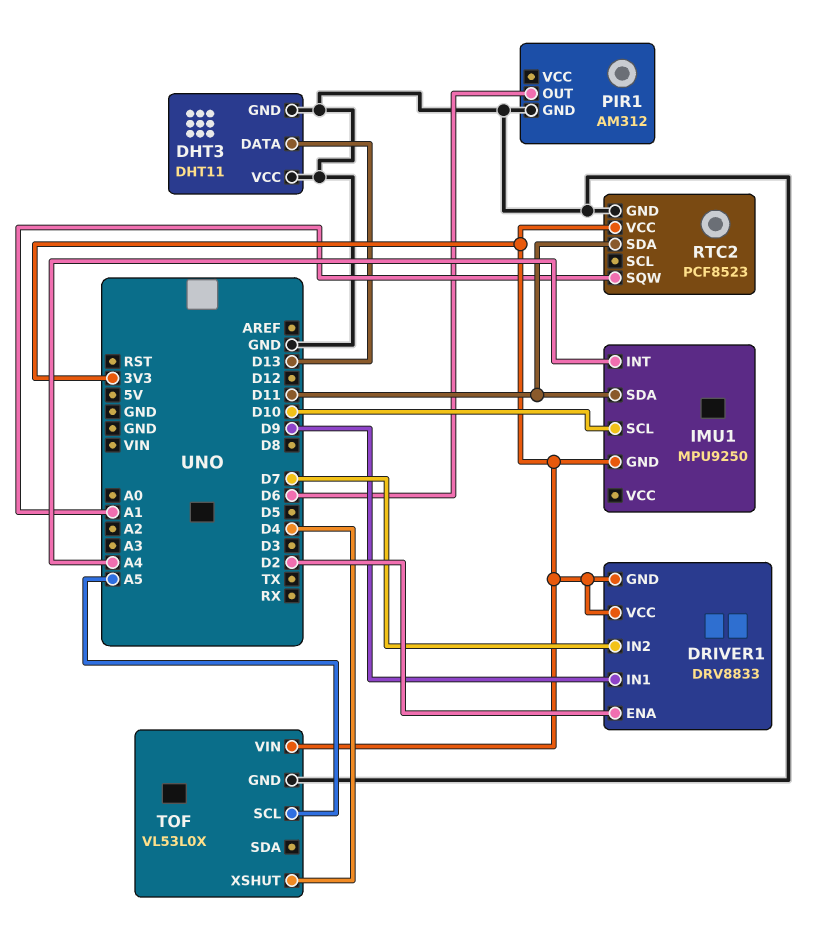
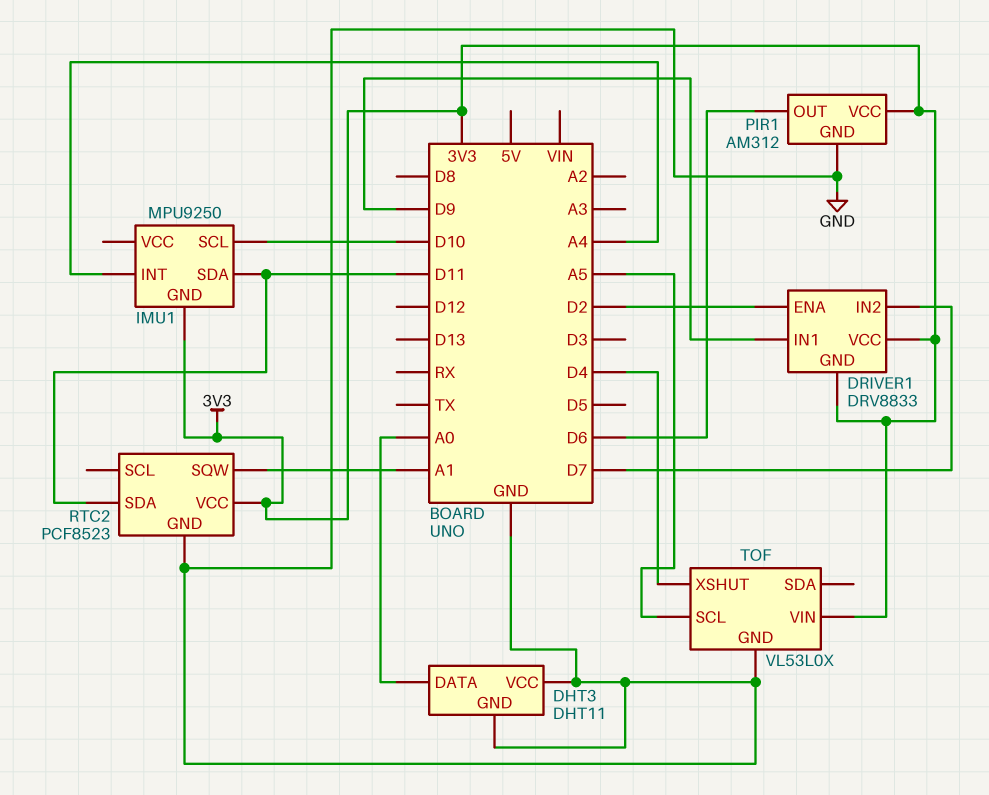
DHT3 pin DATA: D13 -> A0
PIR1 pin VCC: none -> 3V3

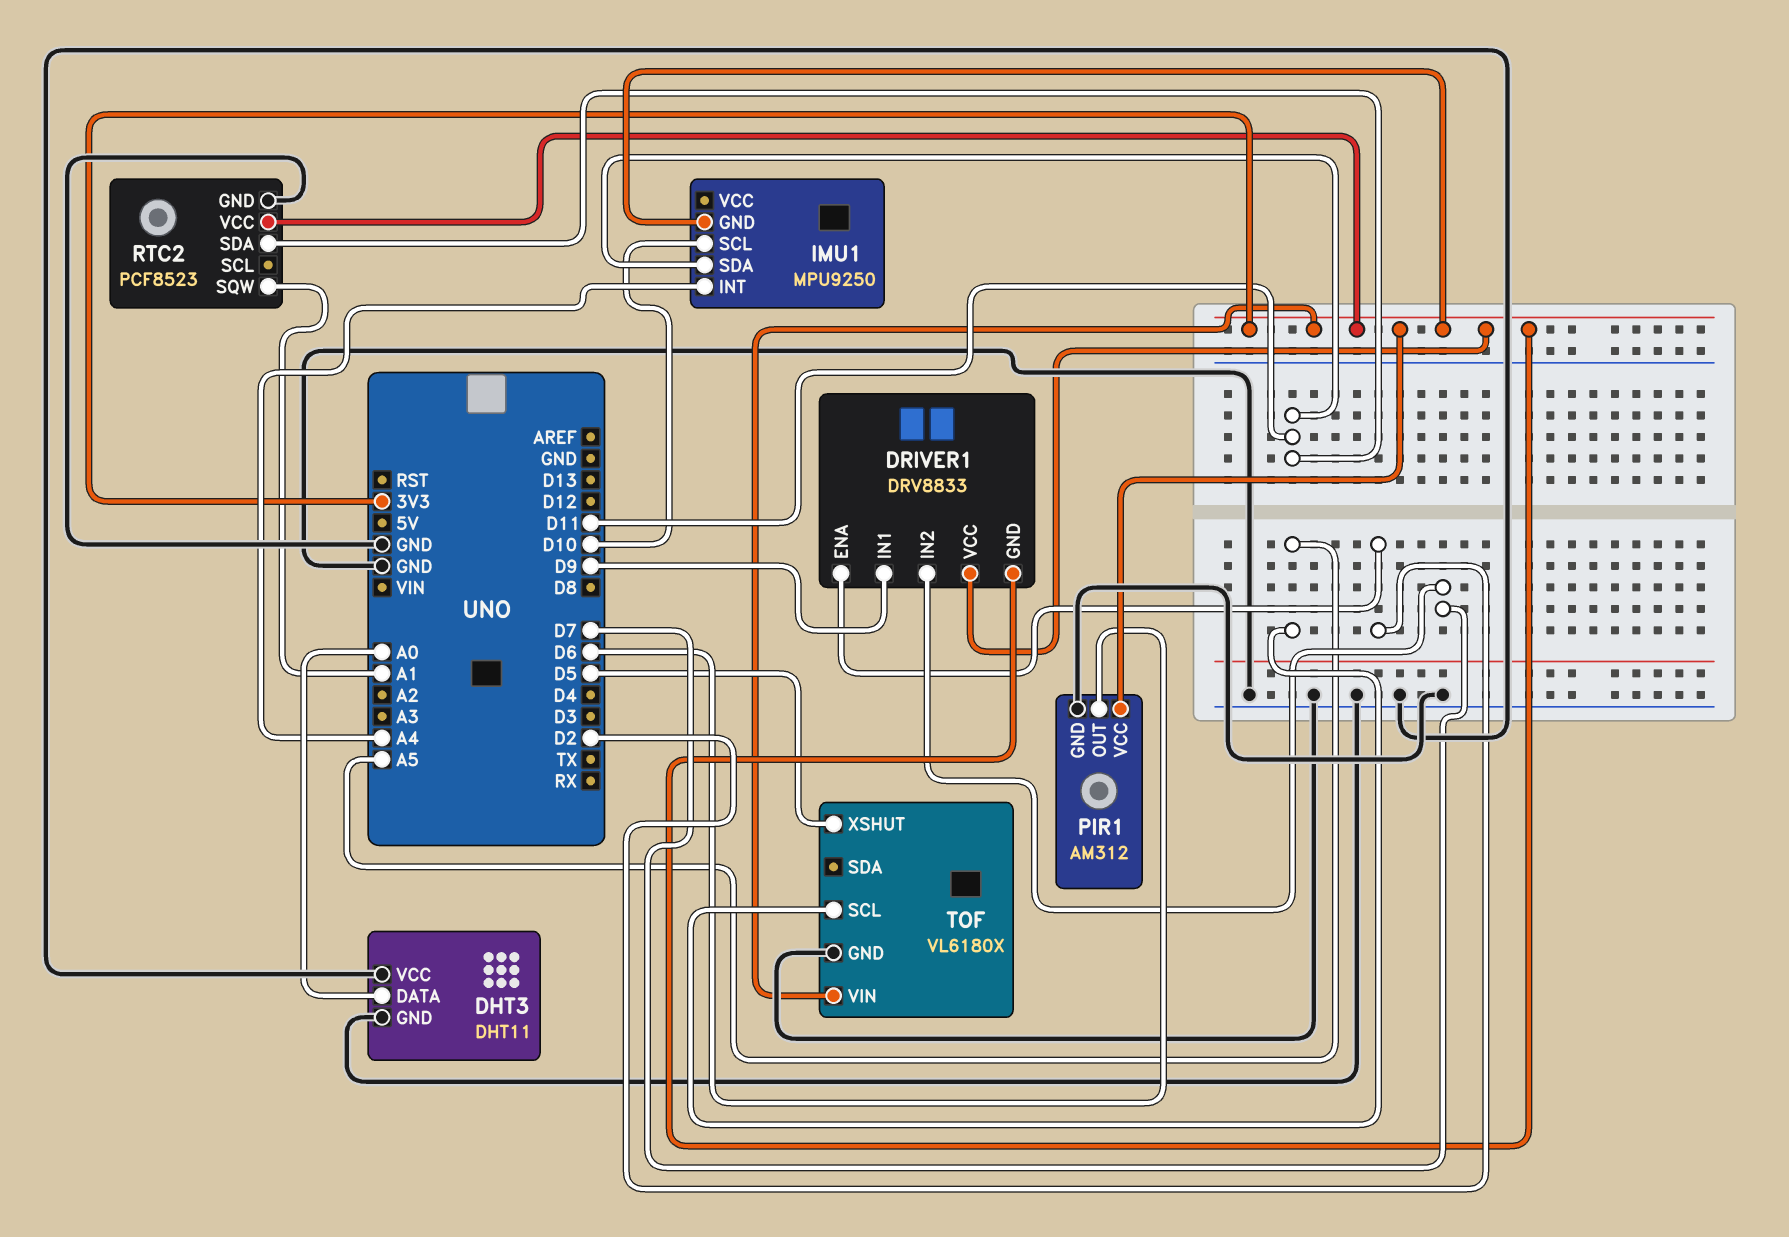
TOF: VL53L0X -> VL6180X
TOF pin XSHUT: D4 -> D5

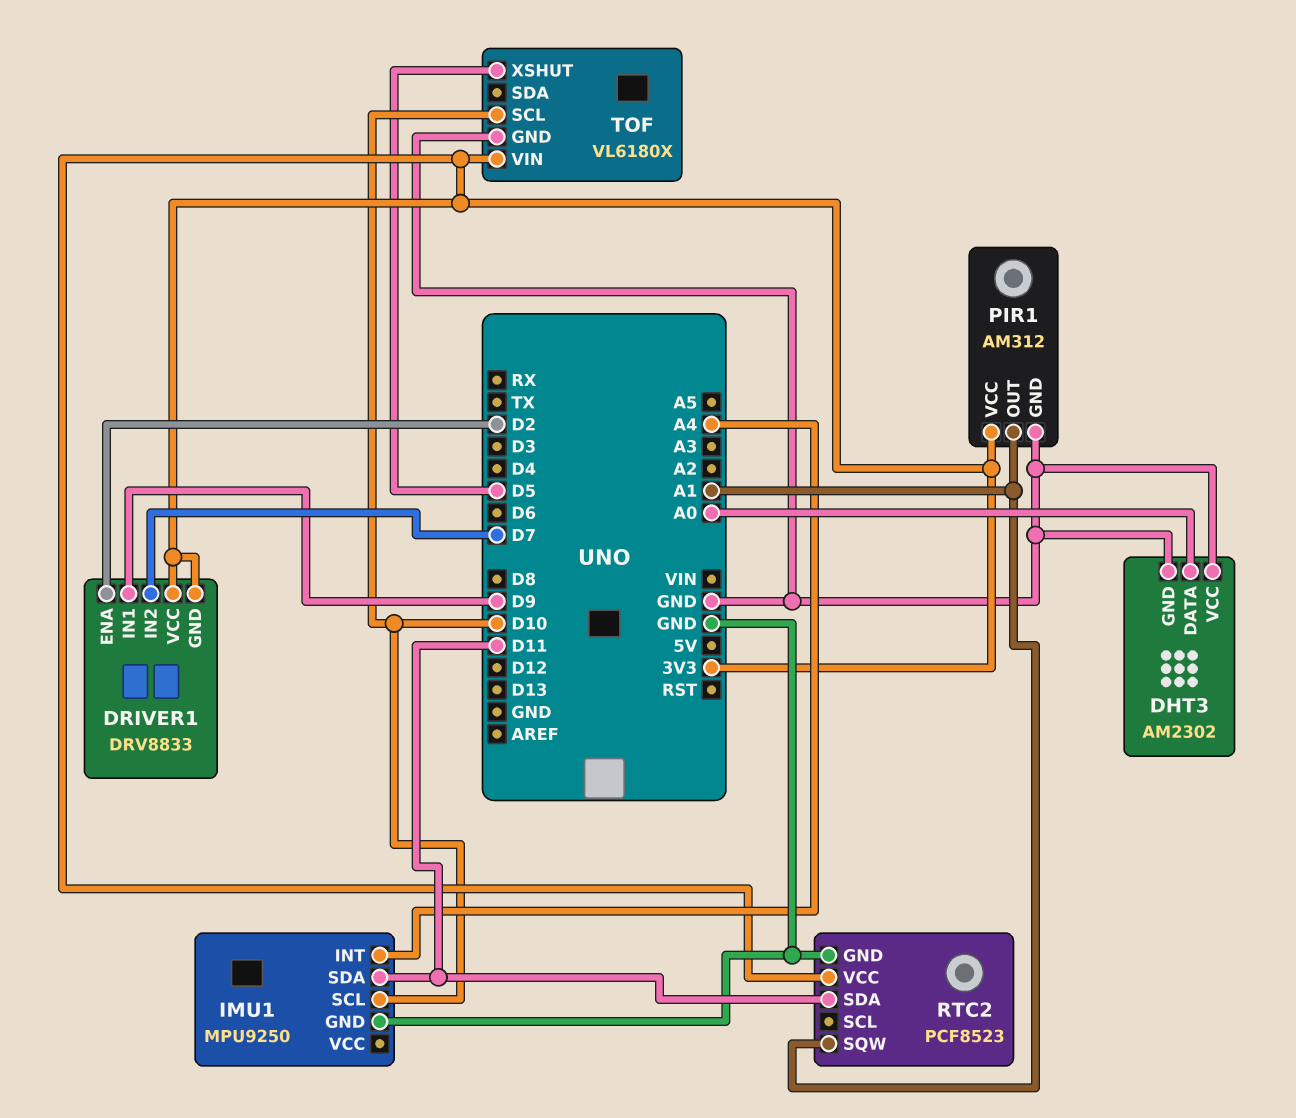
DHT3: DHT11 -> AM2302
IMU1 pin GND: 3V3 -> GND
PIR1 pin OUT: D6 -> A1
TOF pin SCL: A5 -> D10

